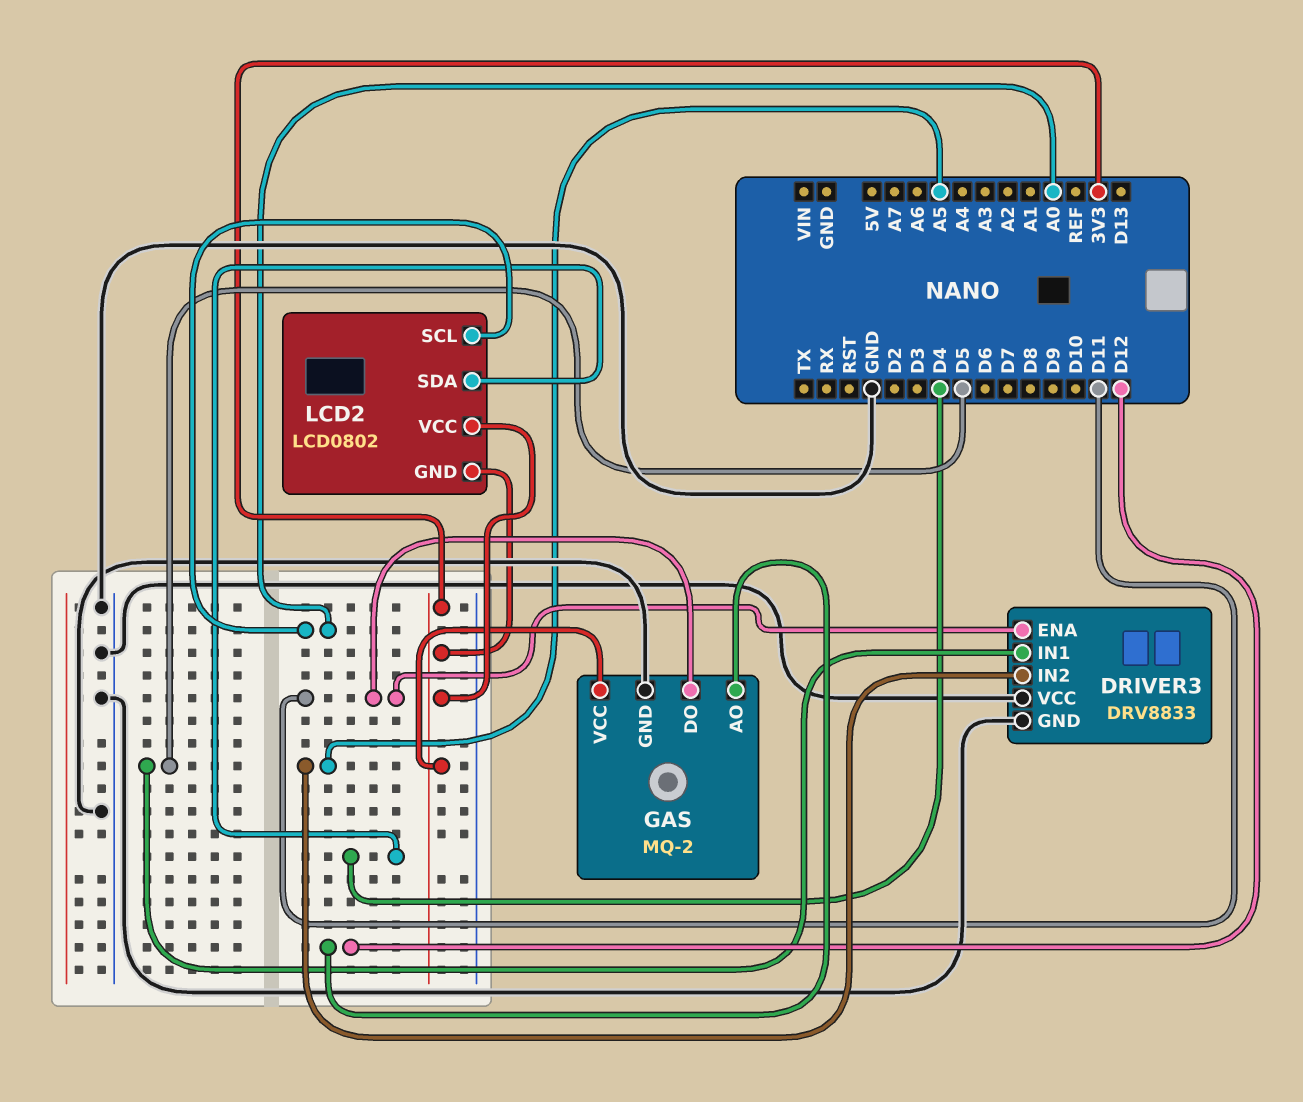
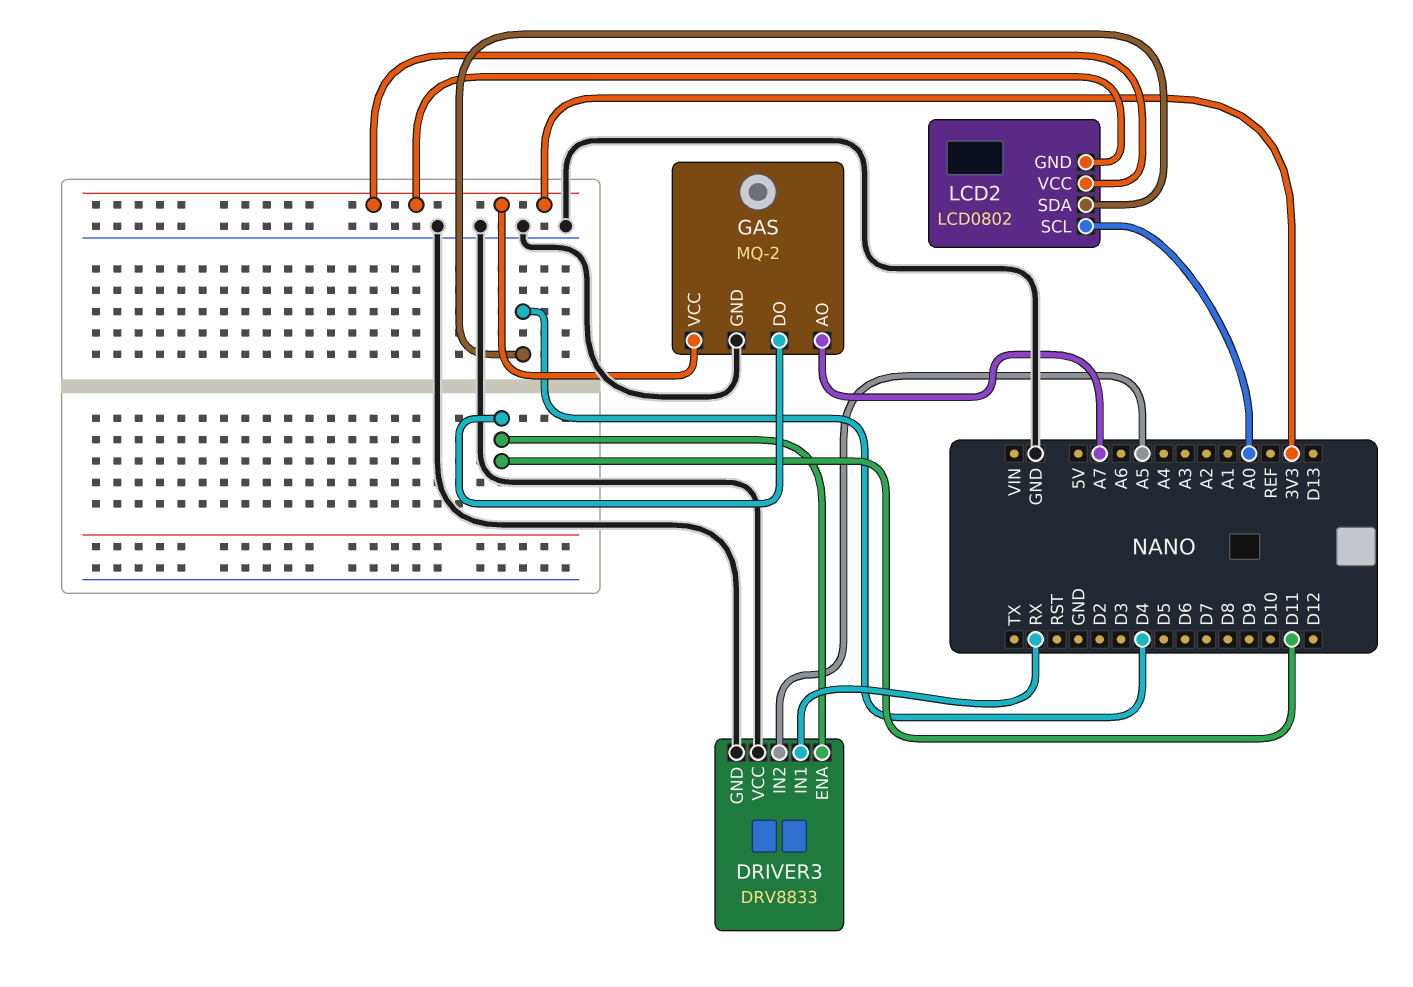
DRIVER3 pin IN1: D5 -> RX
GAS pin AO: D12 -> A7

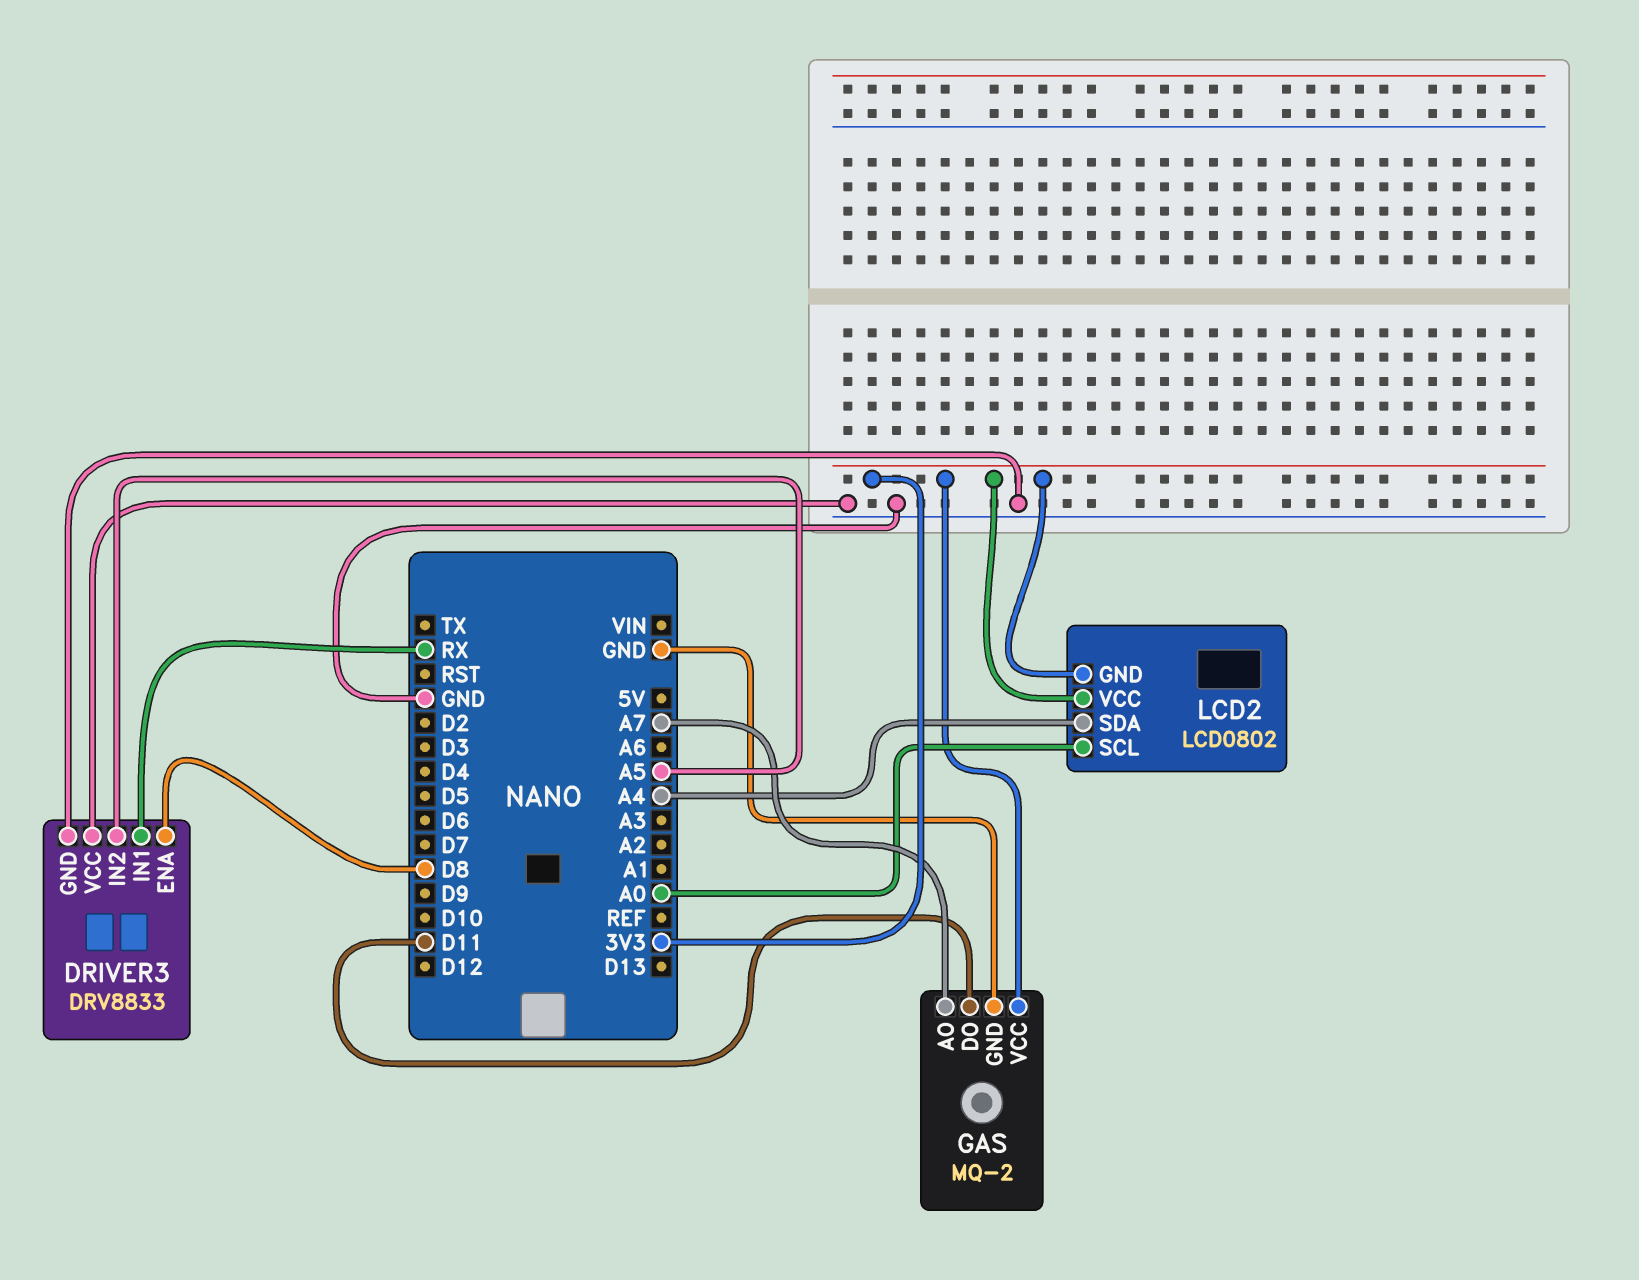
DRIVER3 pin ENA: D11 -> D8
LCD2 pin SDA: D4 -> A4

